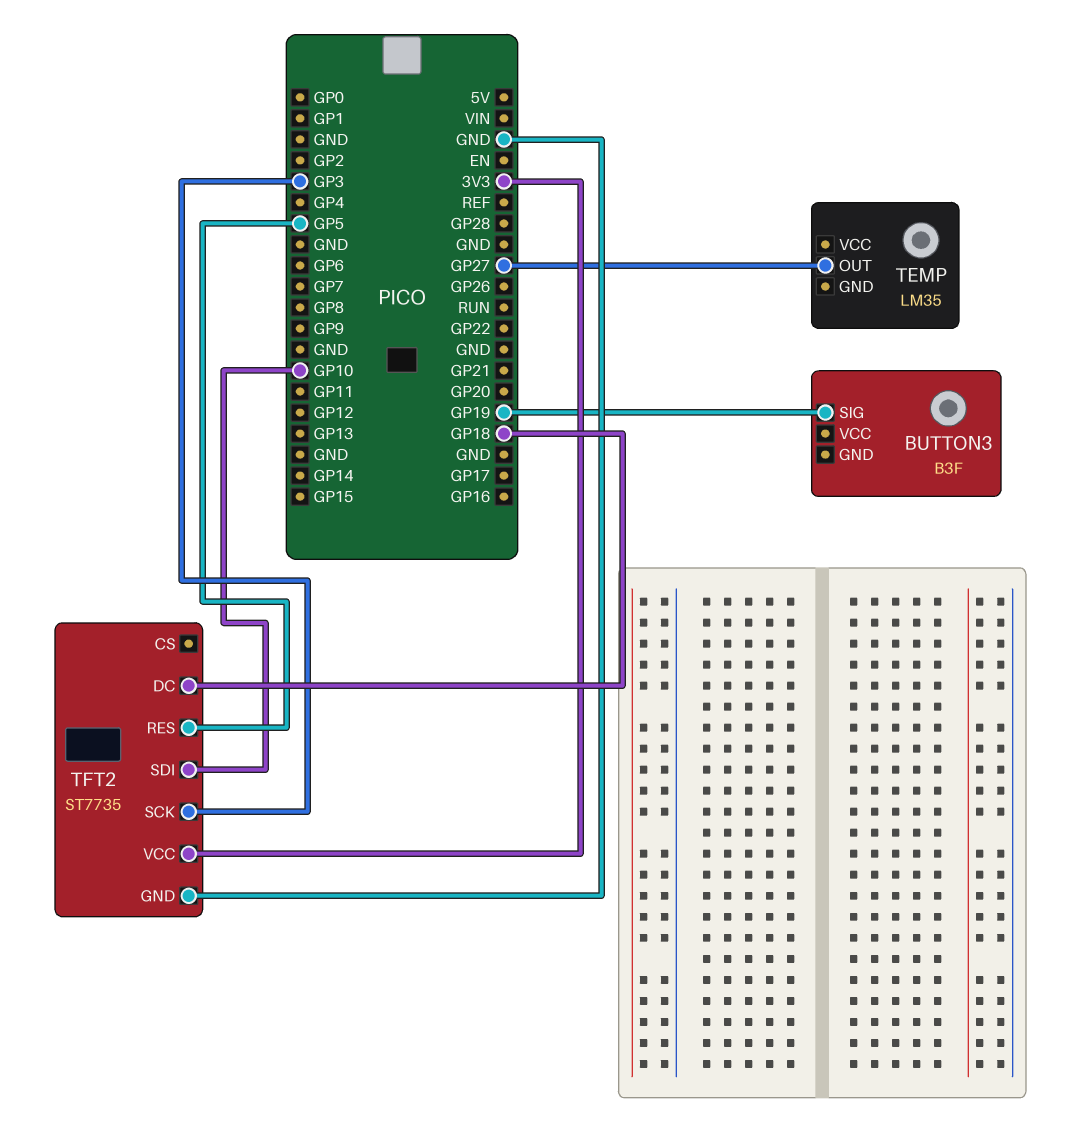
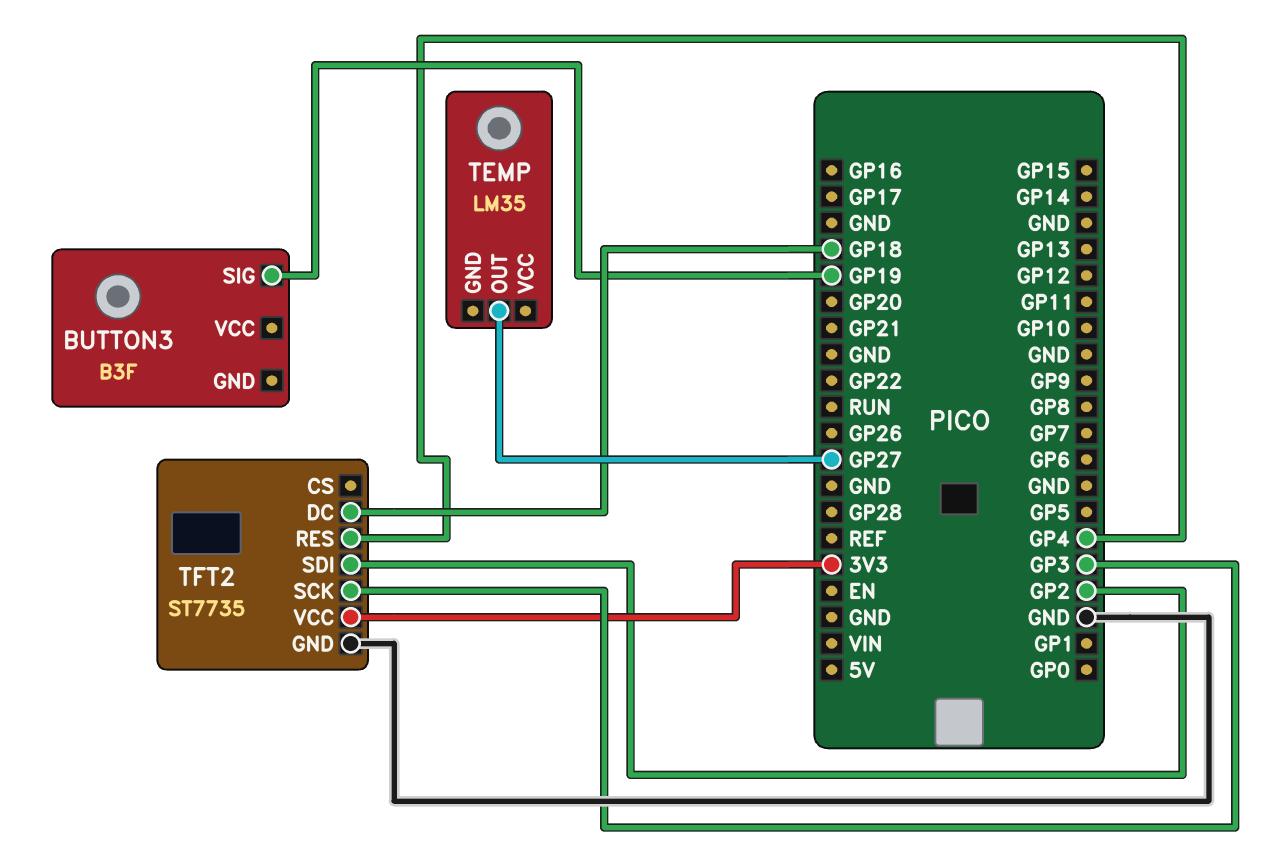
TFT2 pin RES: GP5 -> GP4
TFT2 pin SDI: GP10 -> GP2

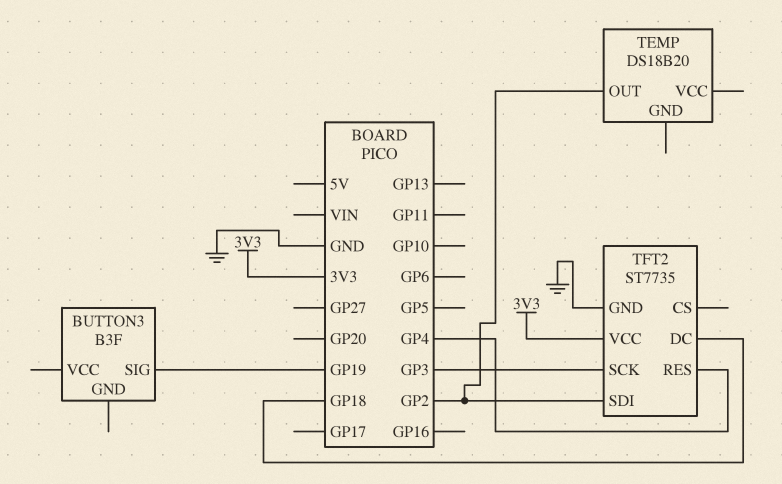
TEMP: LM35 -> DS18B20
TEMP pin OUT: GP27 -> GP2

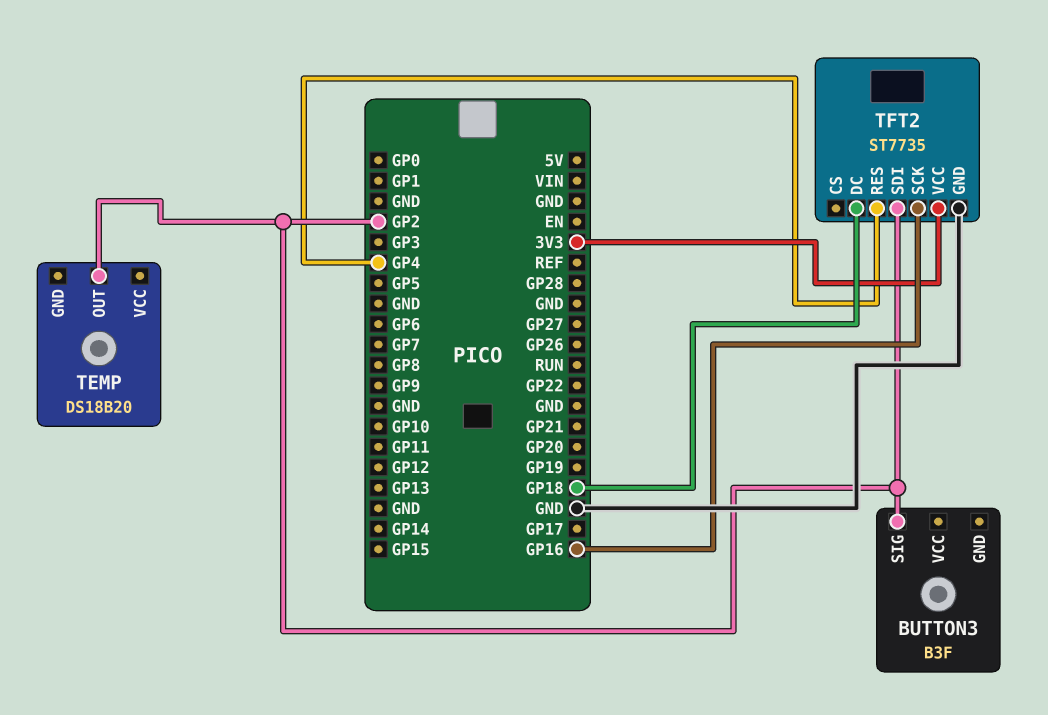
BUTTON3 pin SIG: GP19 -> GP2
TFT2 pin SCK: GP3 -> GP16

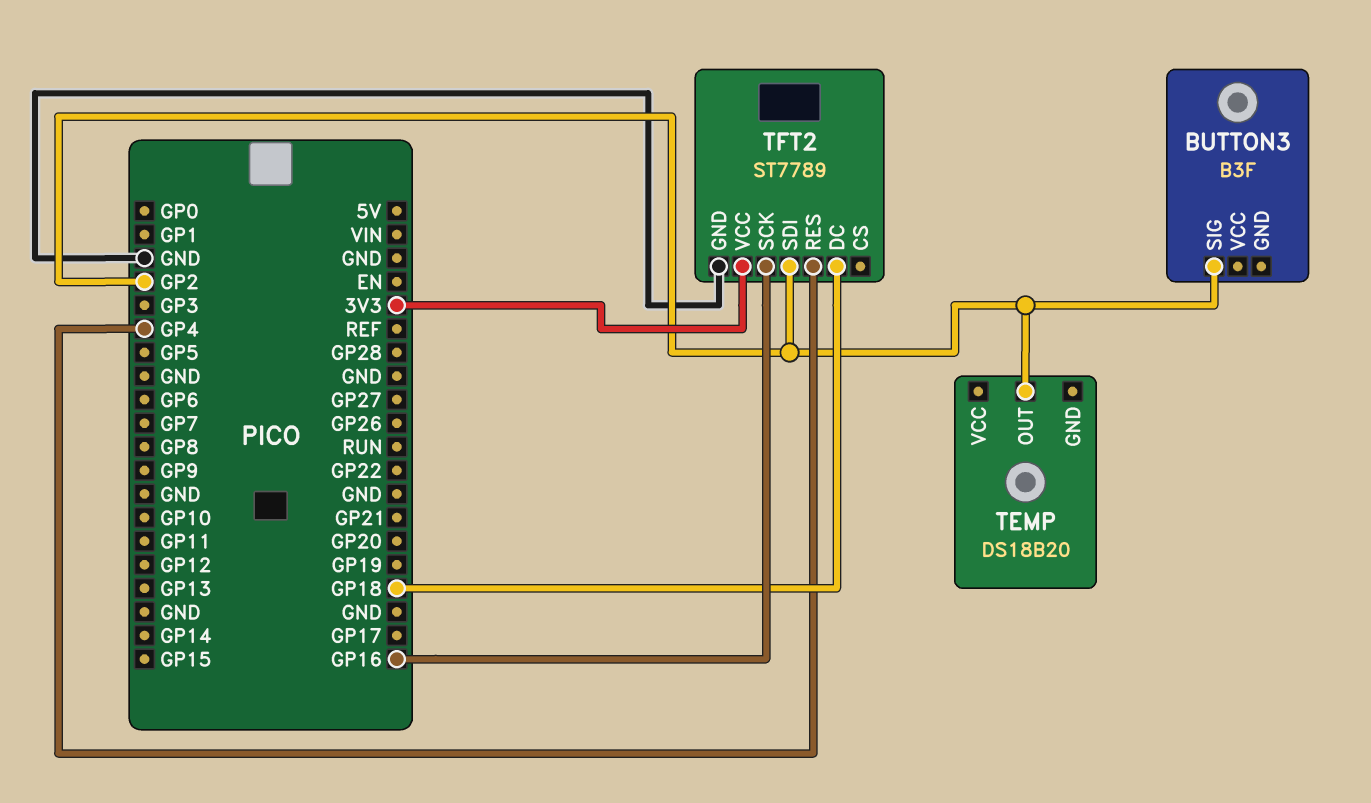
TFT2: ST7735 -> ST7789

